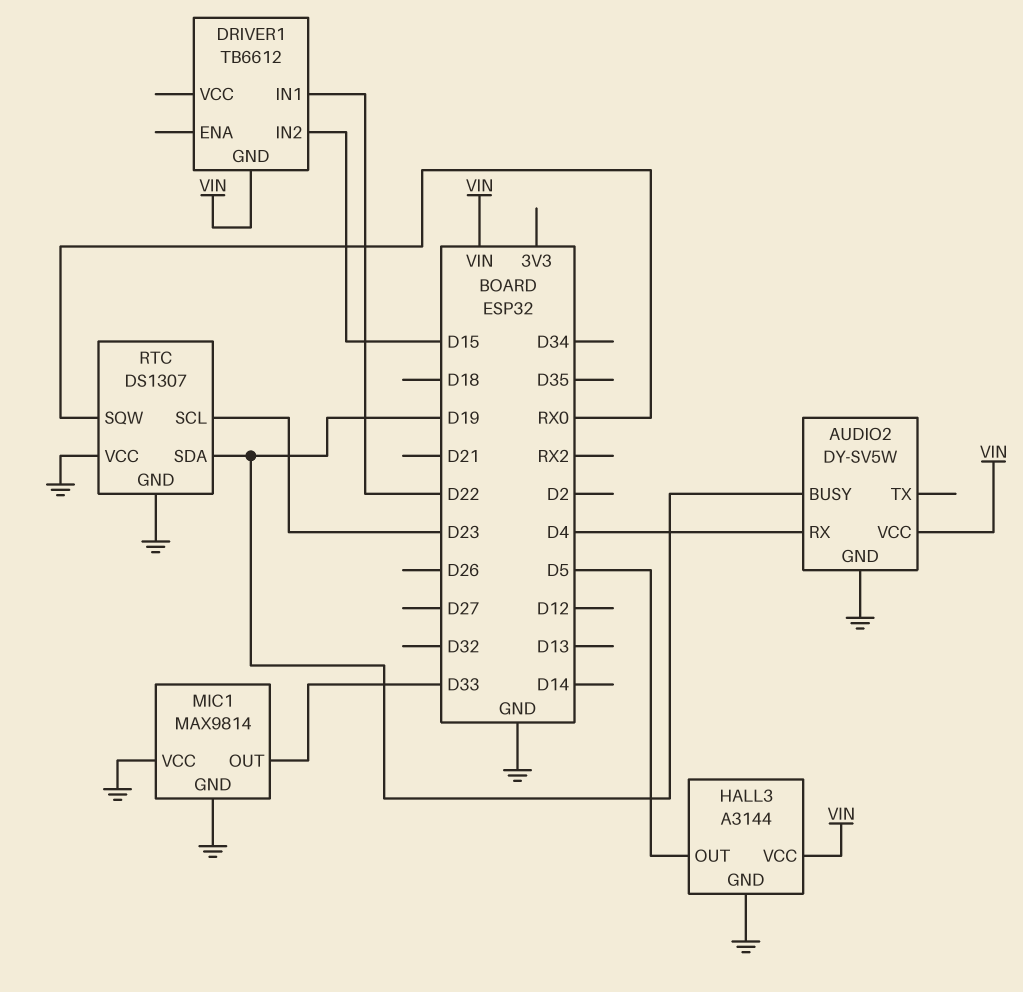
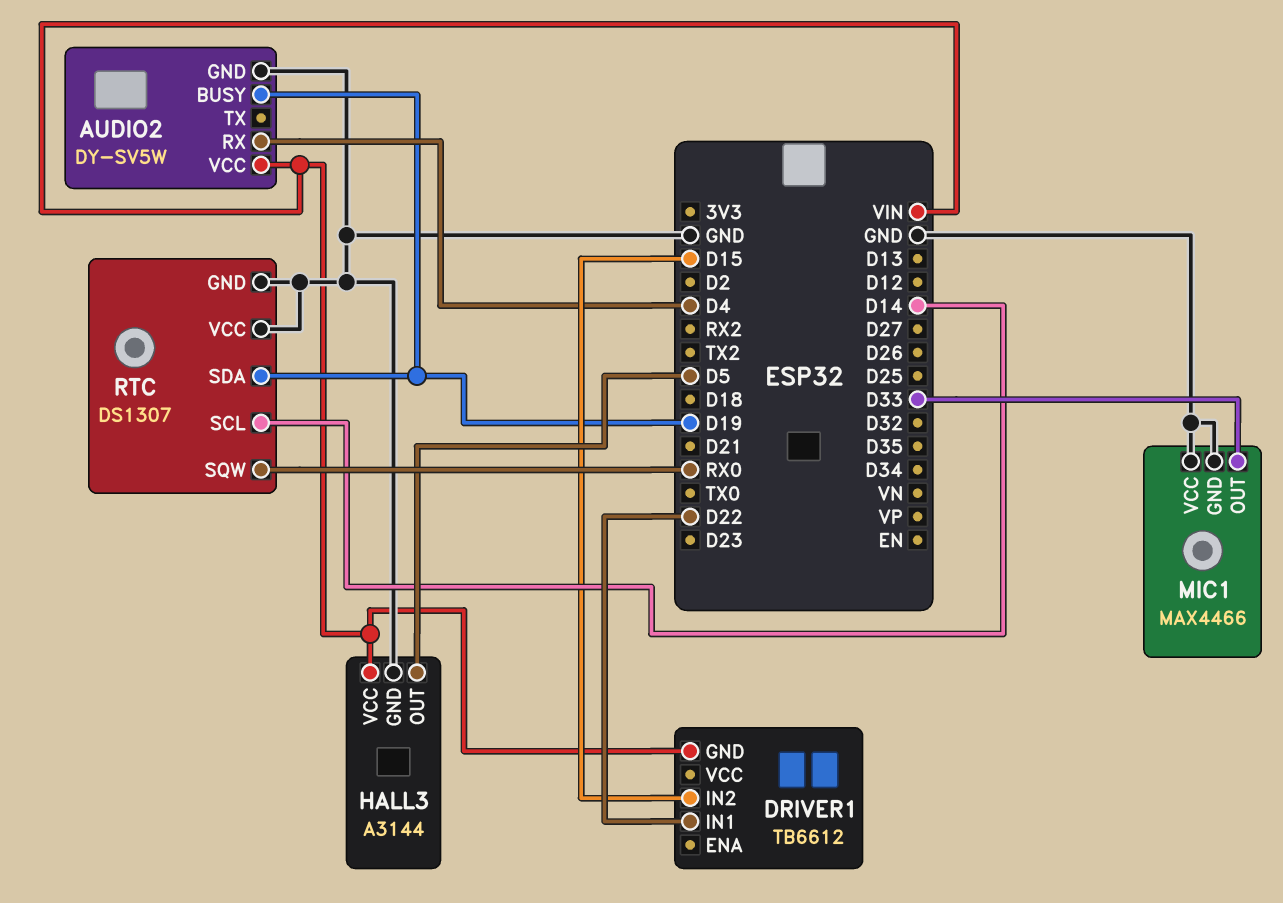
MIC1: MAX9814 -> MAX4466
RTC pin SCL: D23 -> D14

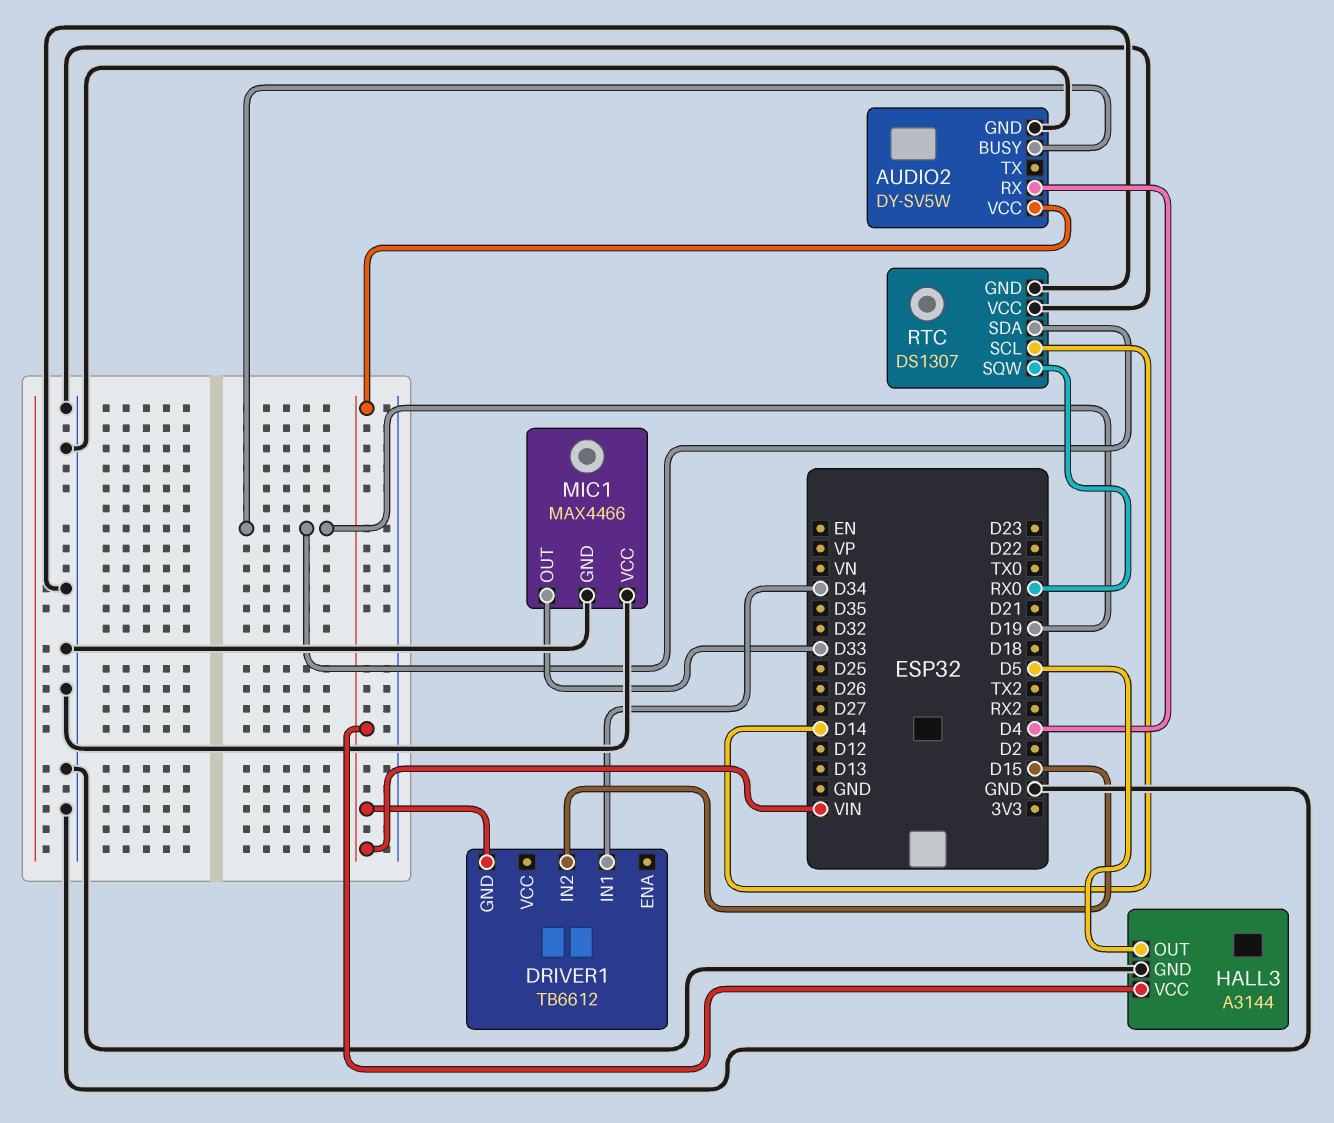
DRIVER1 pin IN1: D22 -> D34

